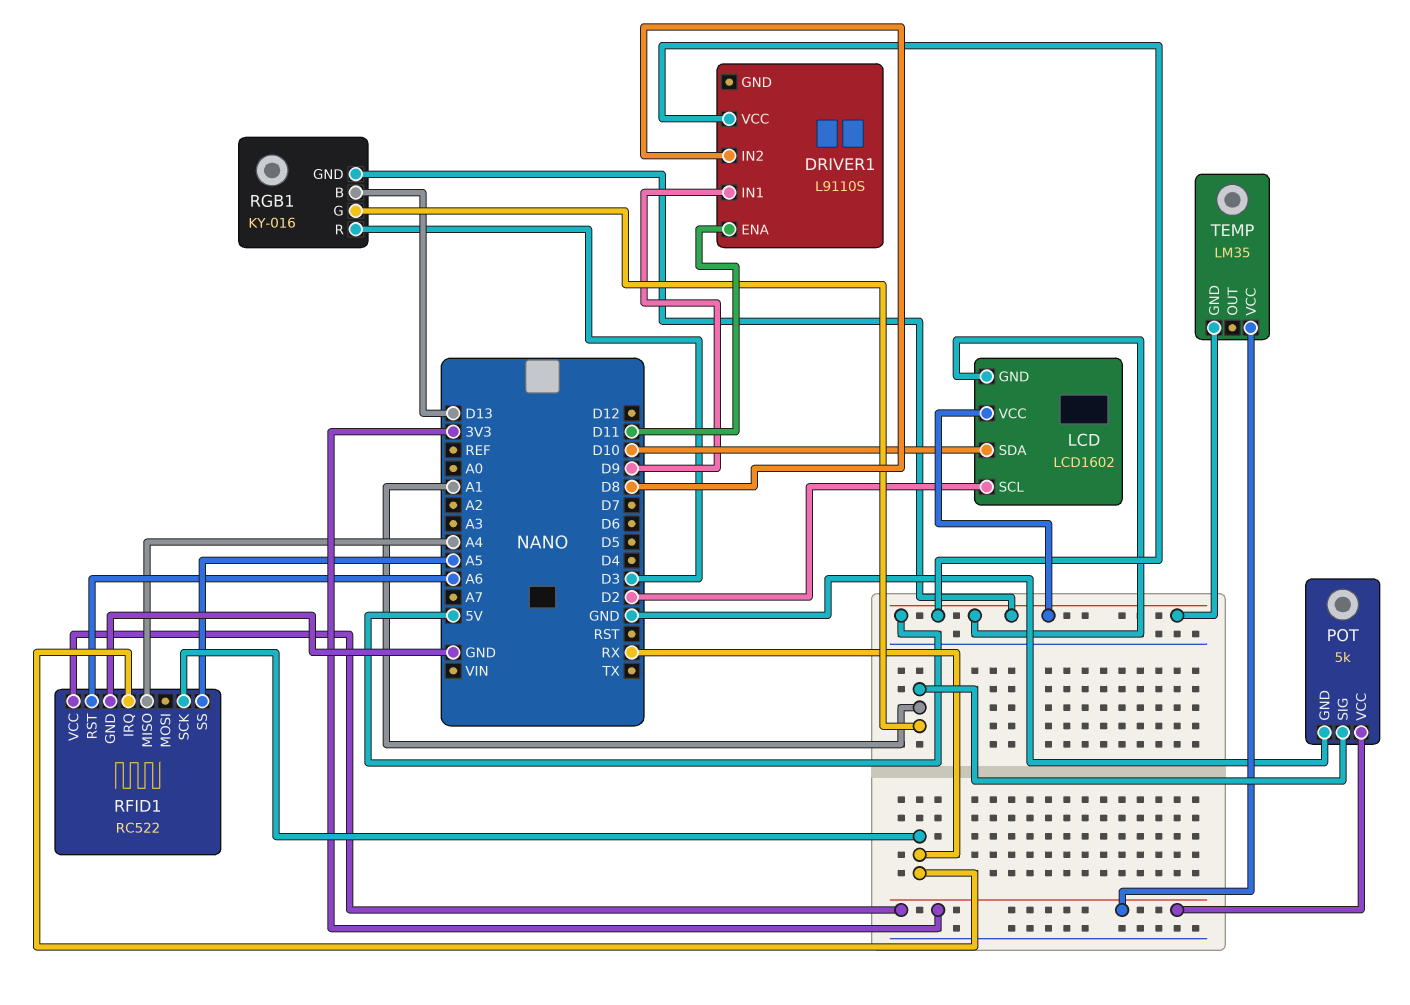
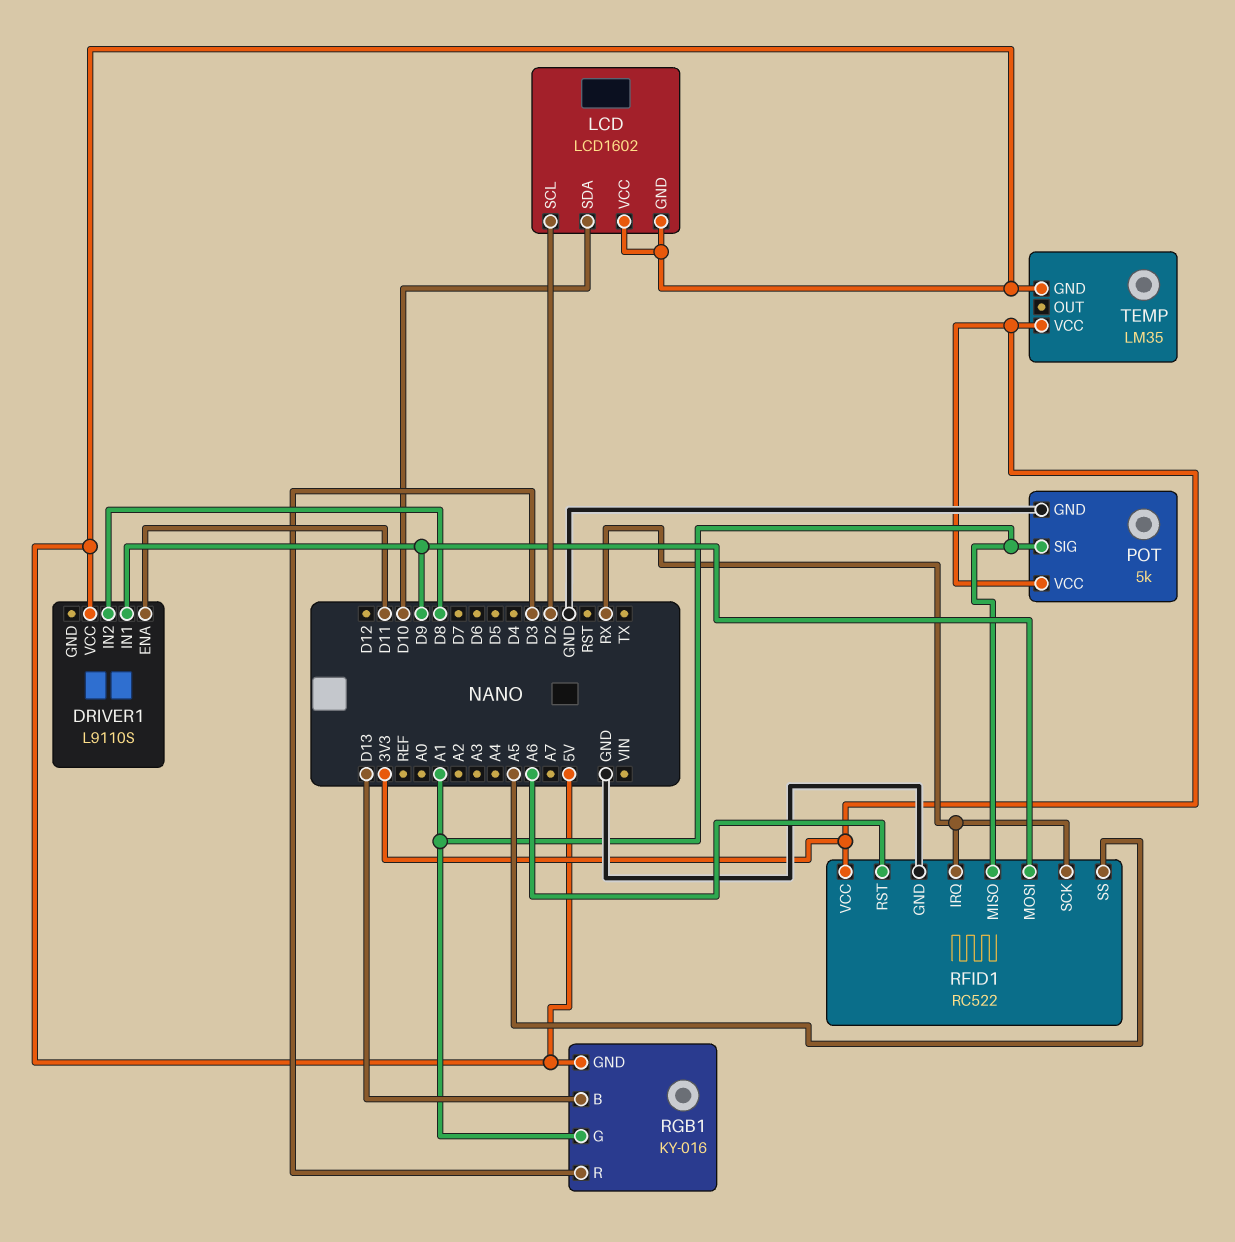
RFID1 pin MISO: A4 -> A1
RFID1 pin MOSI: none -> D9

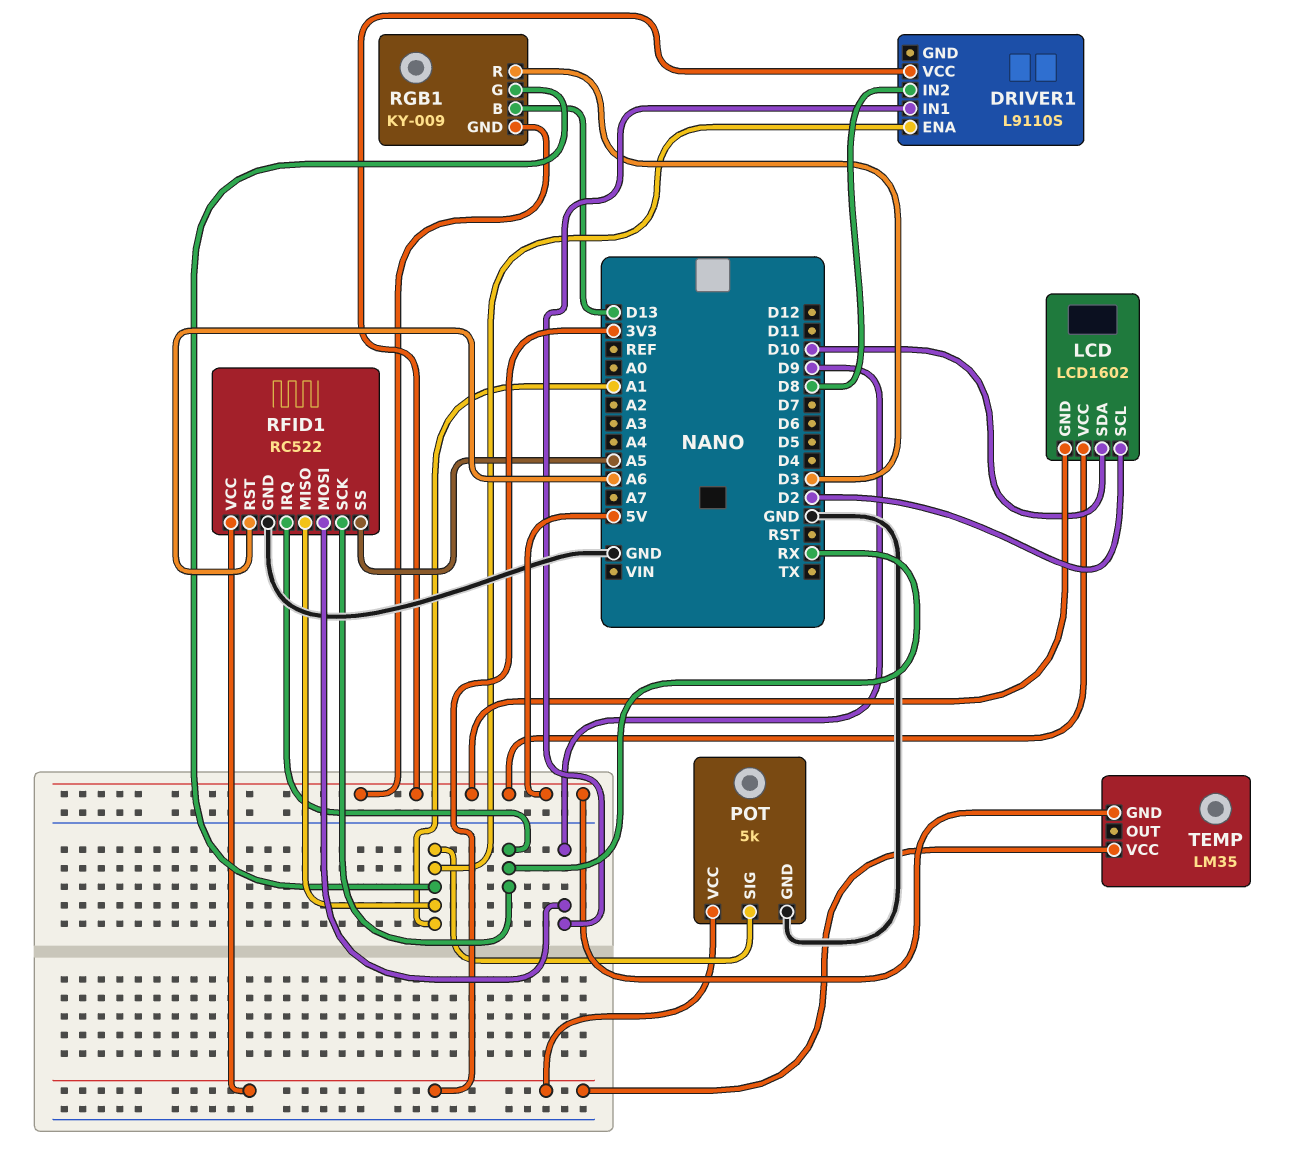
DRIVER1 pin ENA: D11 -> A1
RGB1: KY-016 -> KY-009

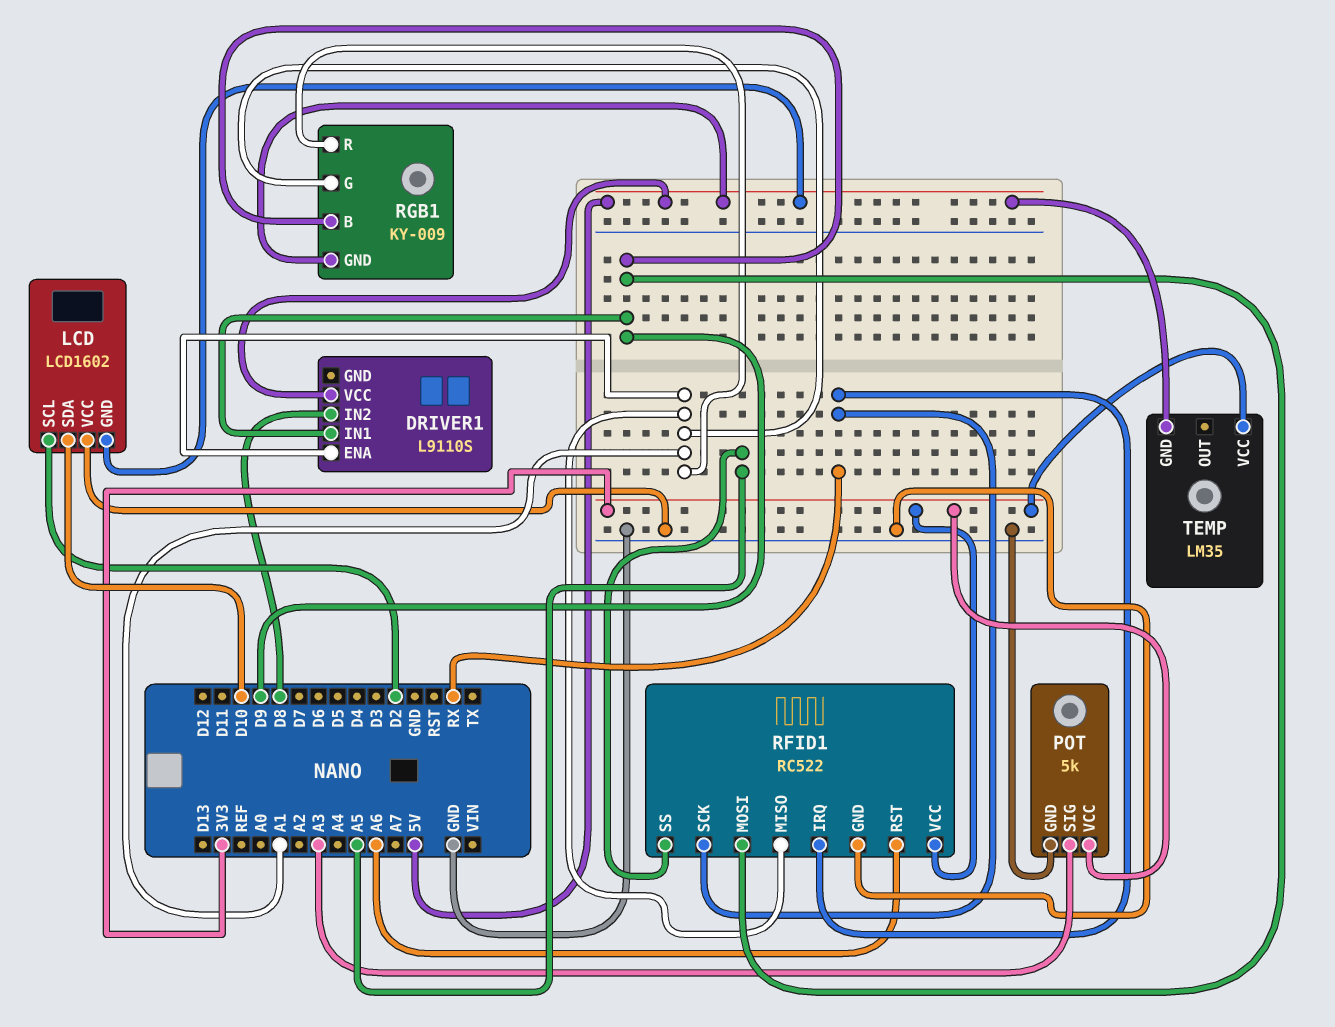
LCD pin VCC: 5V -> GND
POT pin SIG: A1 -> A3
RGB1 pin B: D13 -> D9
RGB1 pin R: D3 -> A1

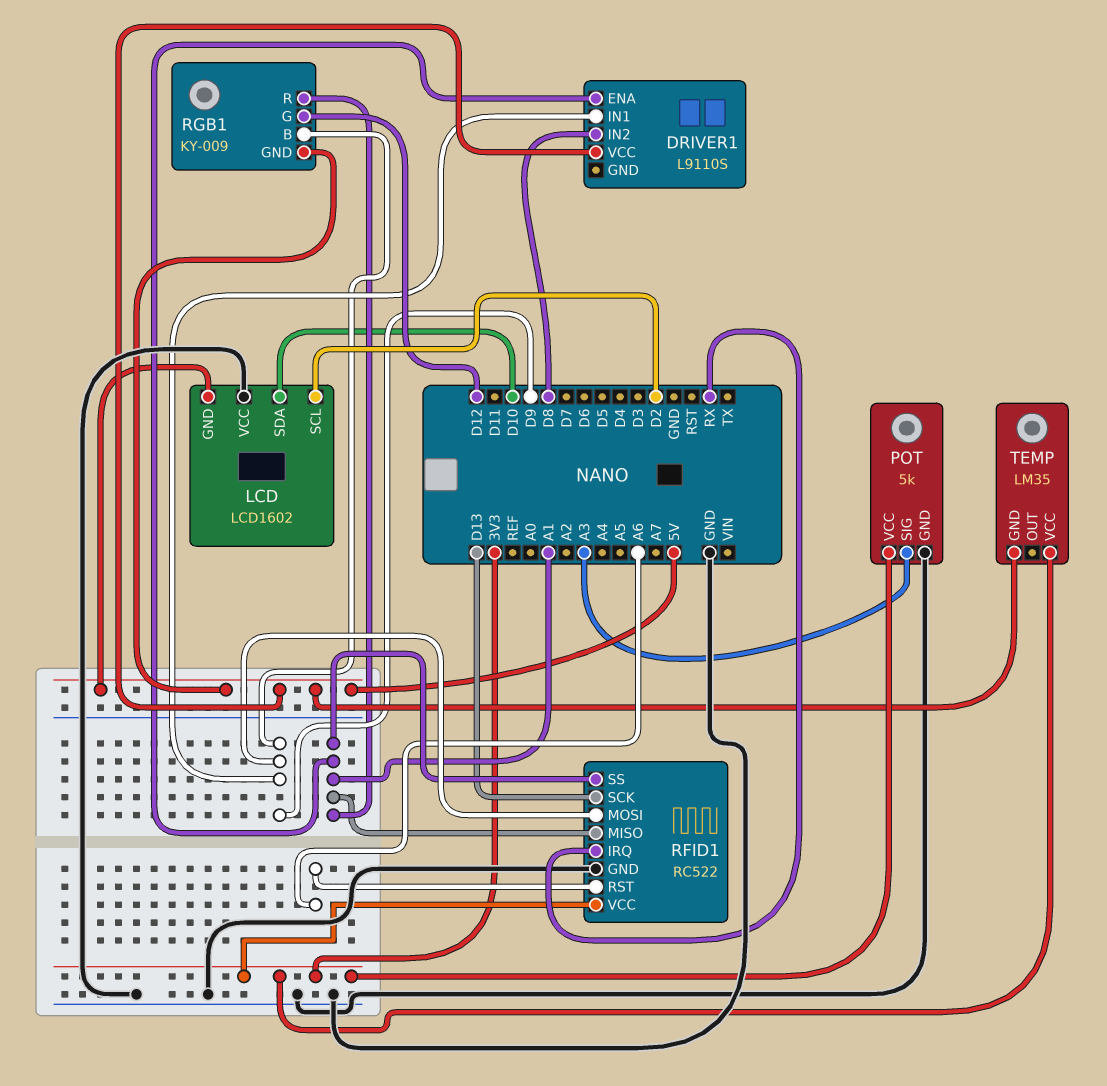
RFID1 pin SCK: RX -> D13
RFID1 pin SS: A5 -> A1
RGB1 pin G: A1 -> D12

